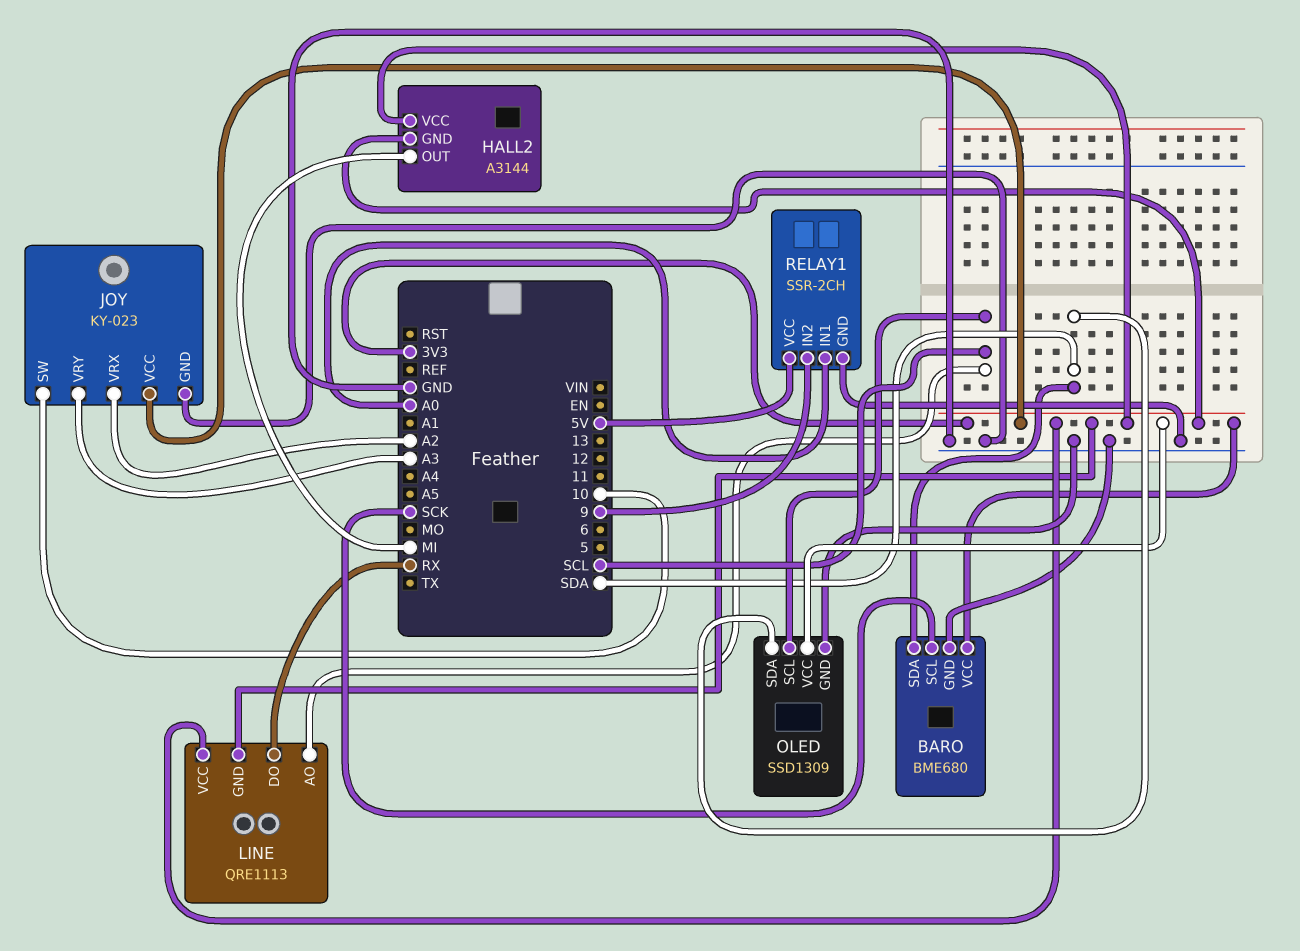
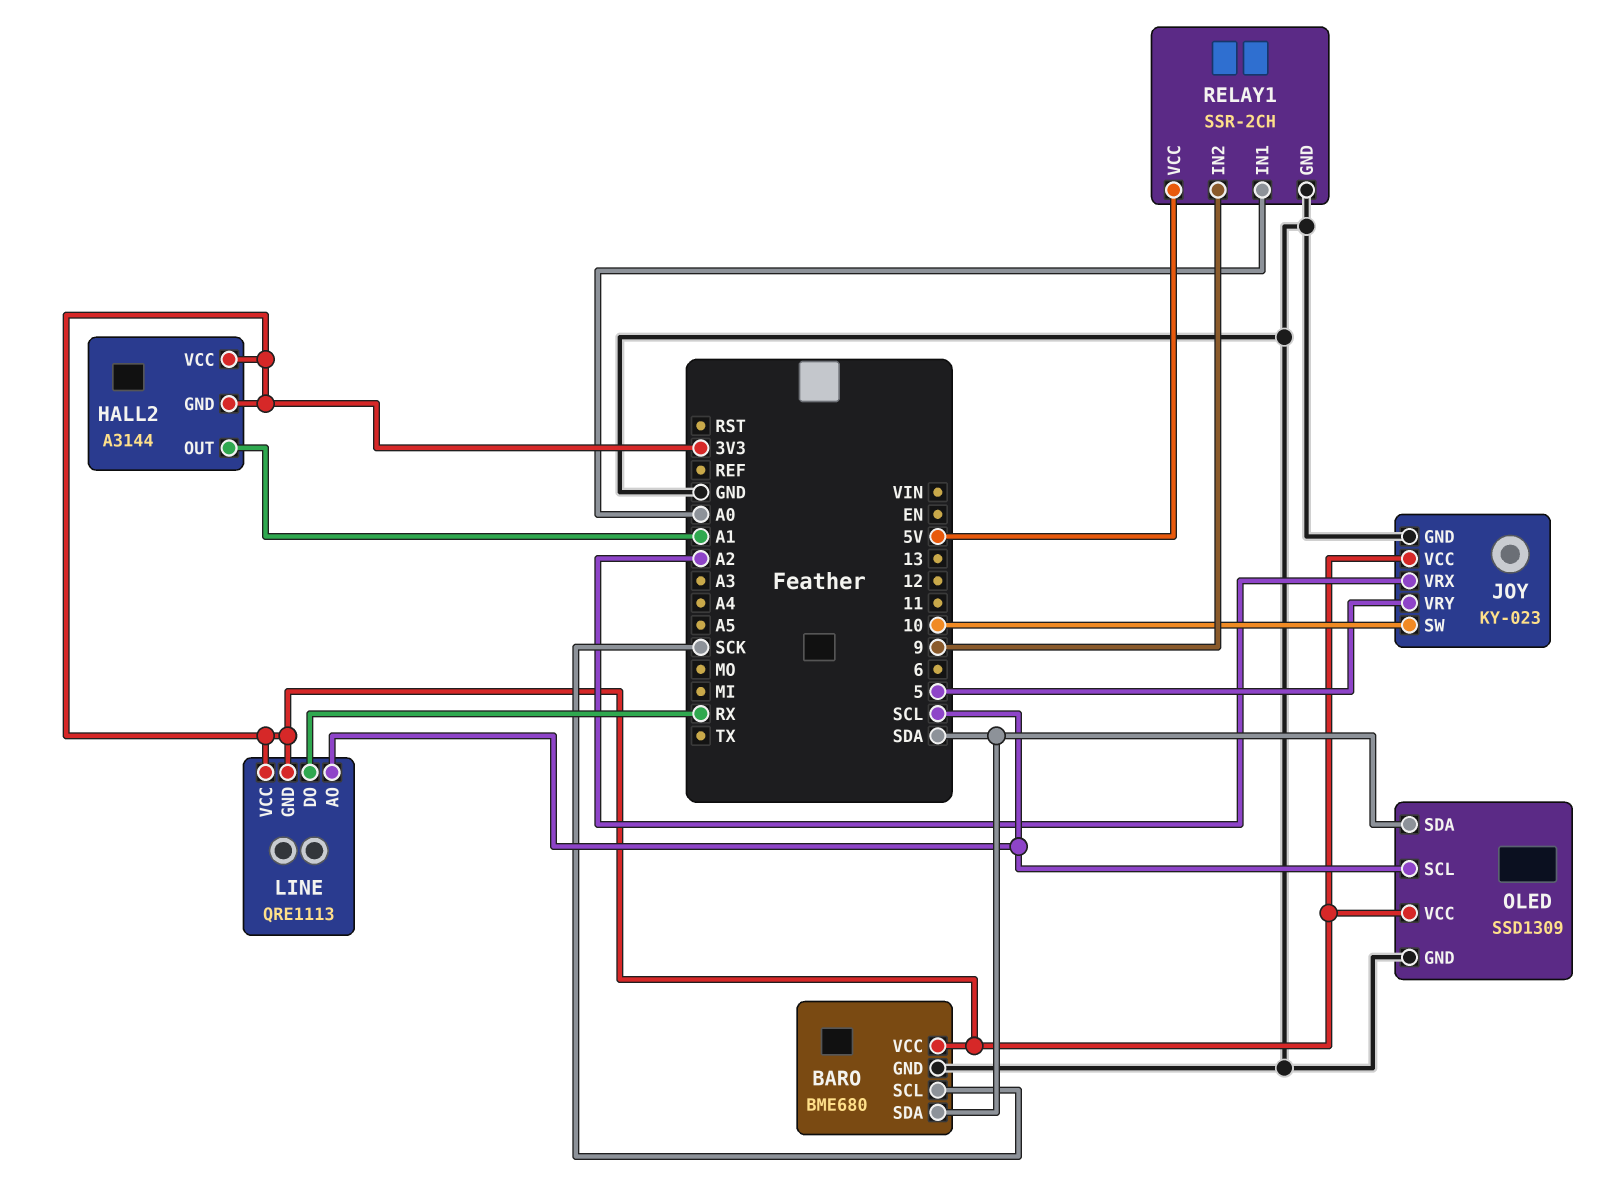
HALL2 pin OUT: MI -> A1
JOY pin VRY: A3 -> 5

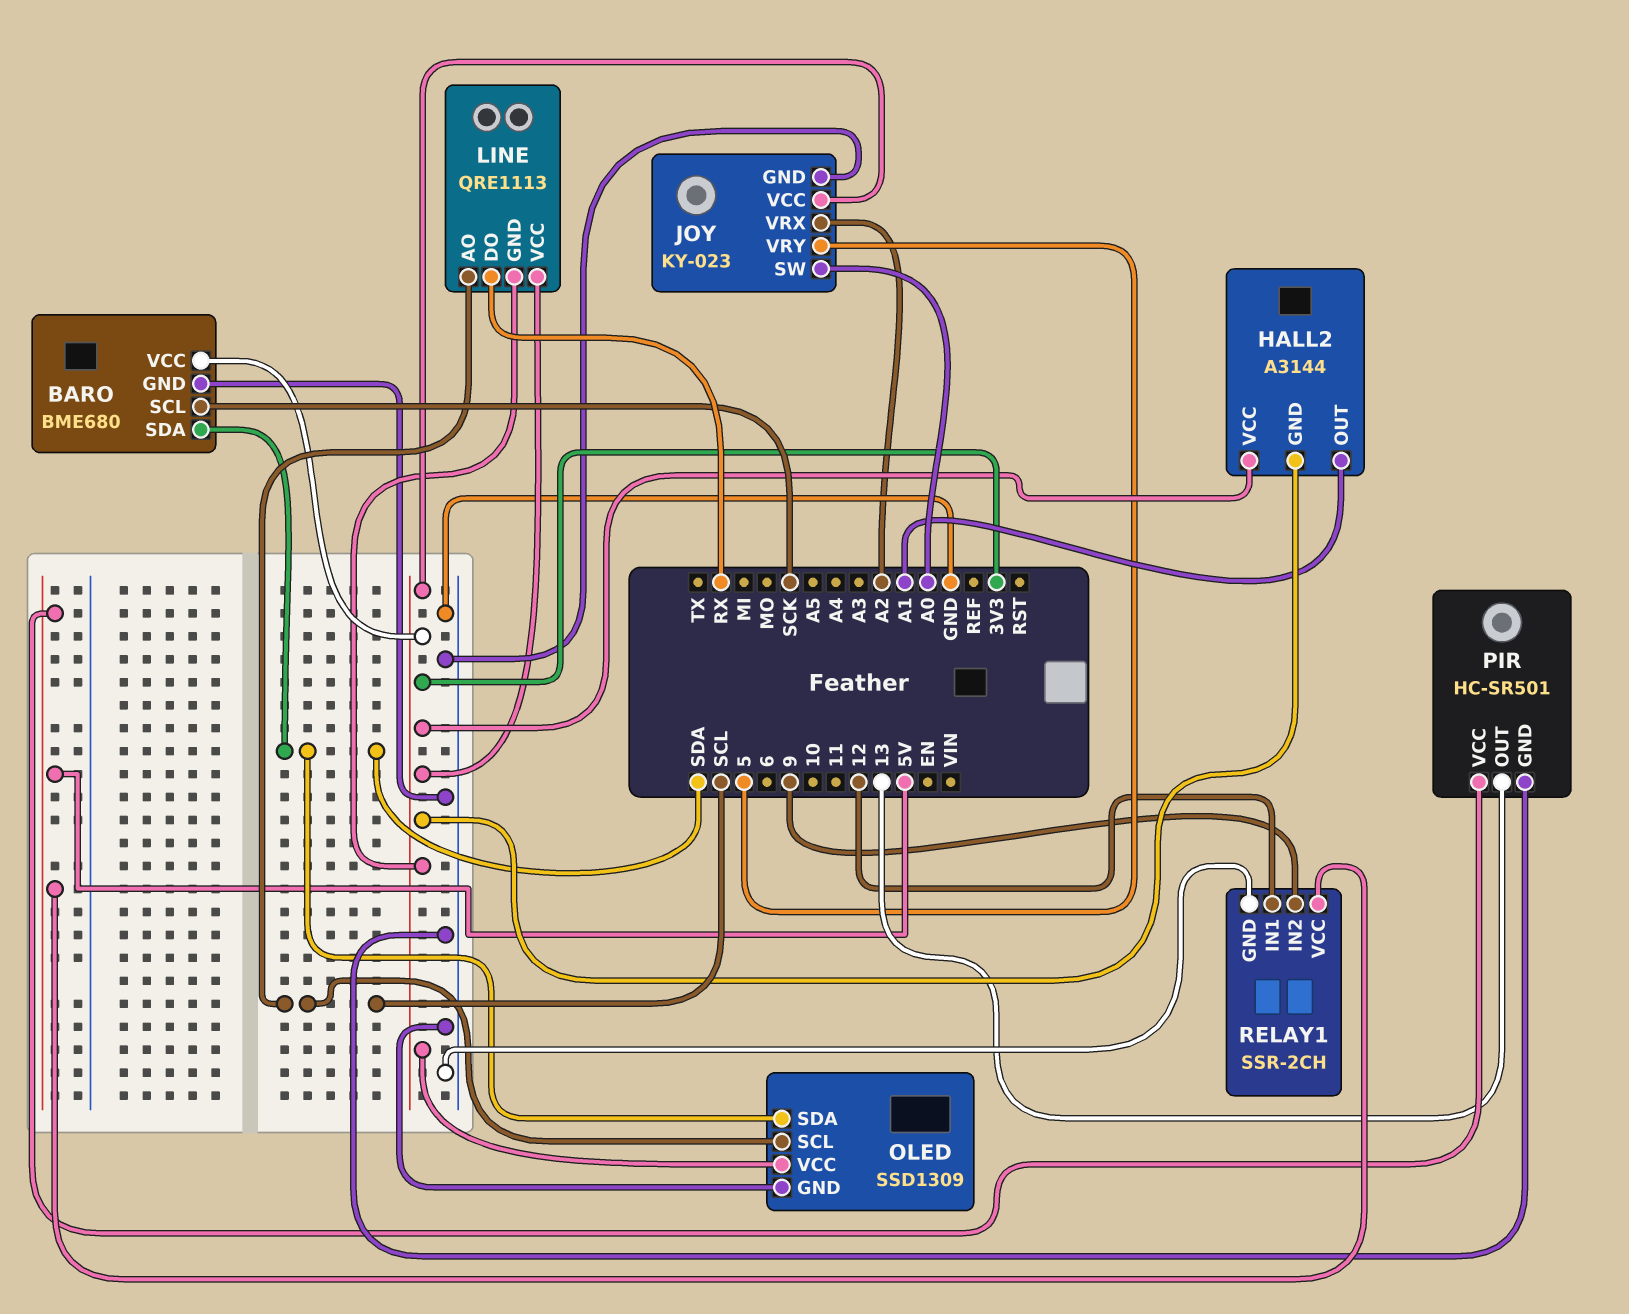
JOY pin SW: 10 -> A0
PIR: none -> HC-SR501
PIR pin GND: none -> GND
PIR pin OUT: none -> 13
PIR pin VCC: none -> 5V
RELAY1 pin IN1: A0 -> 12

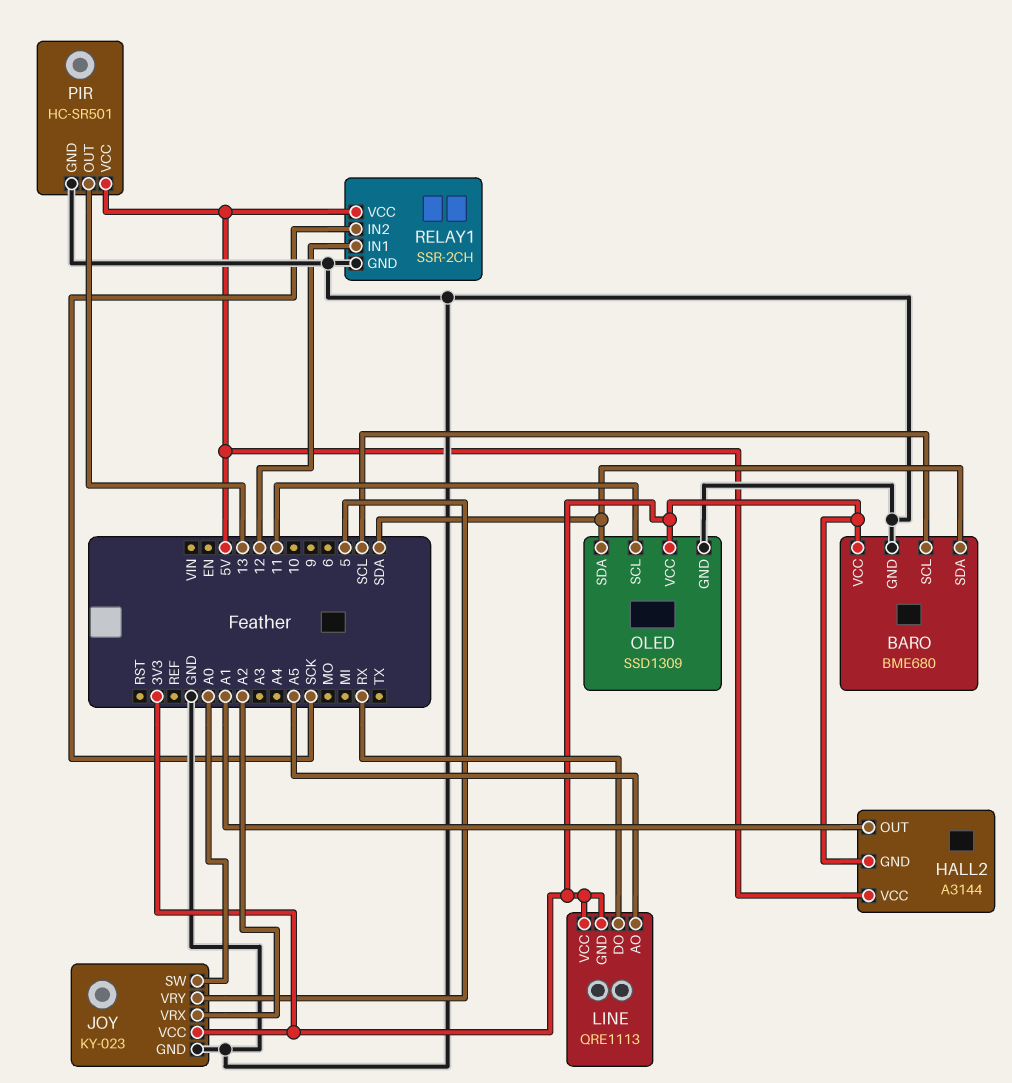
BARO pin SCL: SCK -> SCL
HALL2 pin VCC: 3V3 -> 5V
LINE pin AO: SCL -> A5
OLED pin SCL: SCL -> 11
RELAY1 pin IN2: 9 -> SCK

